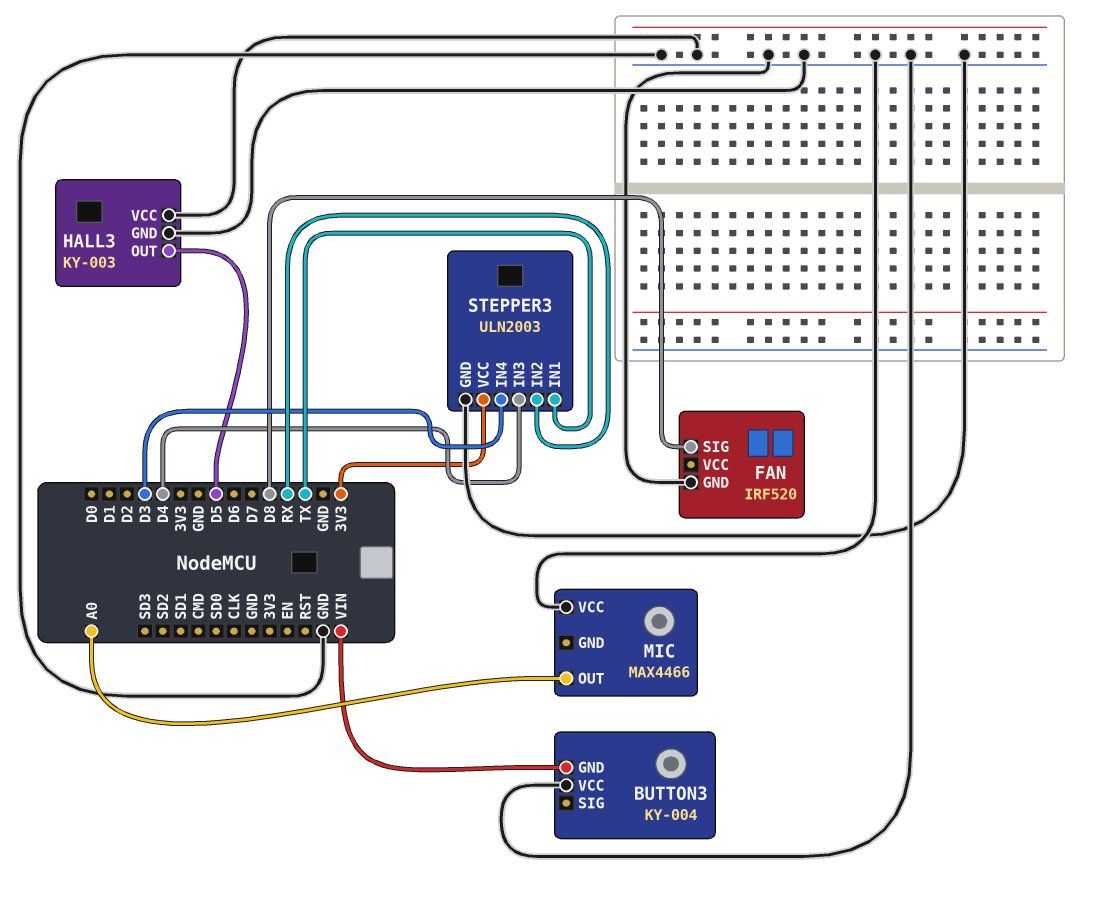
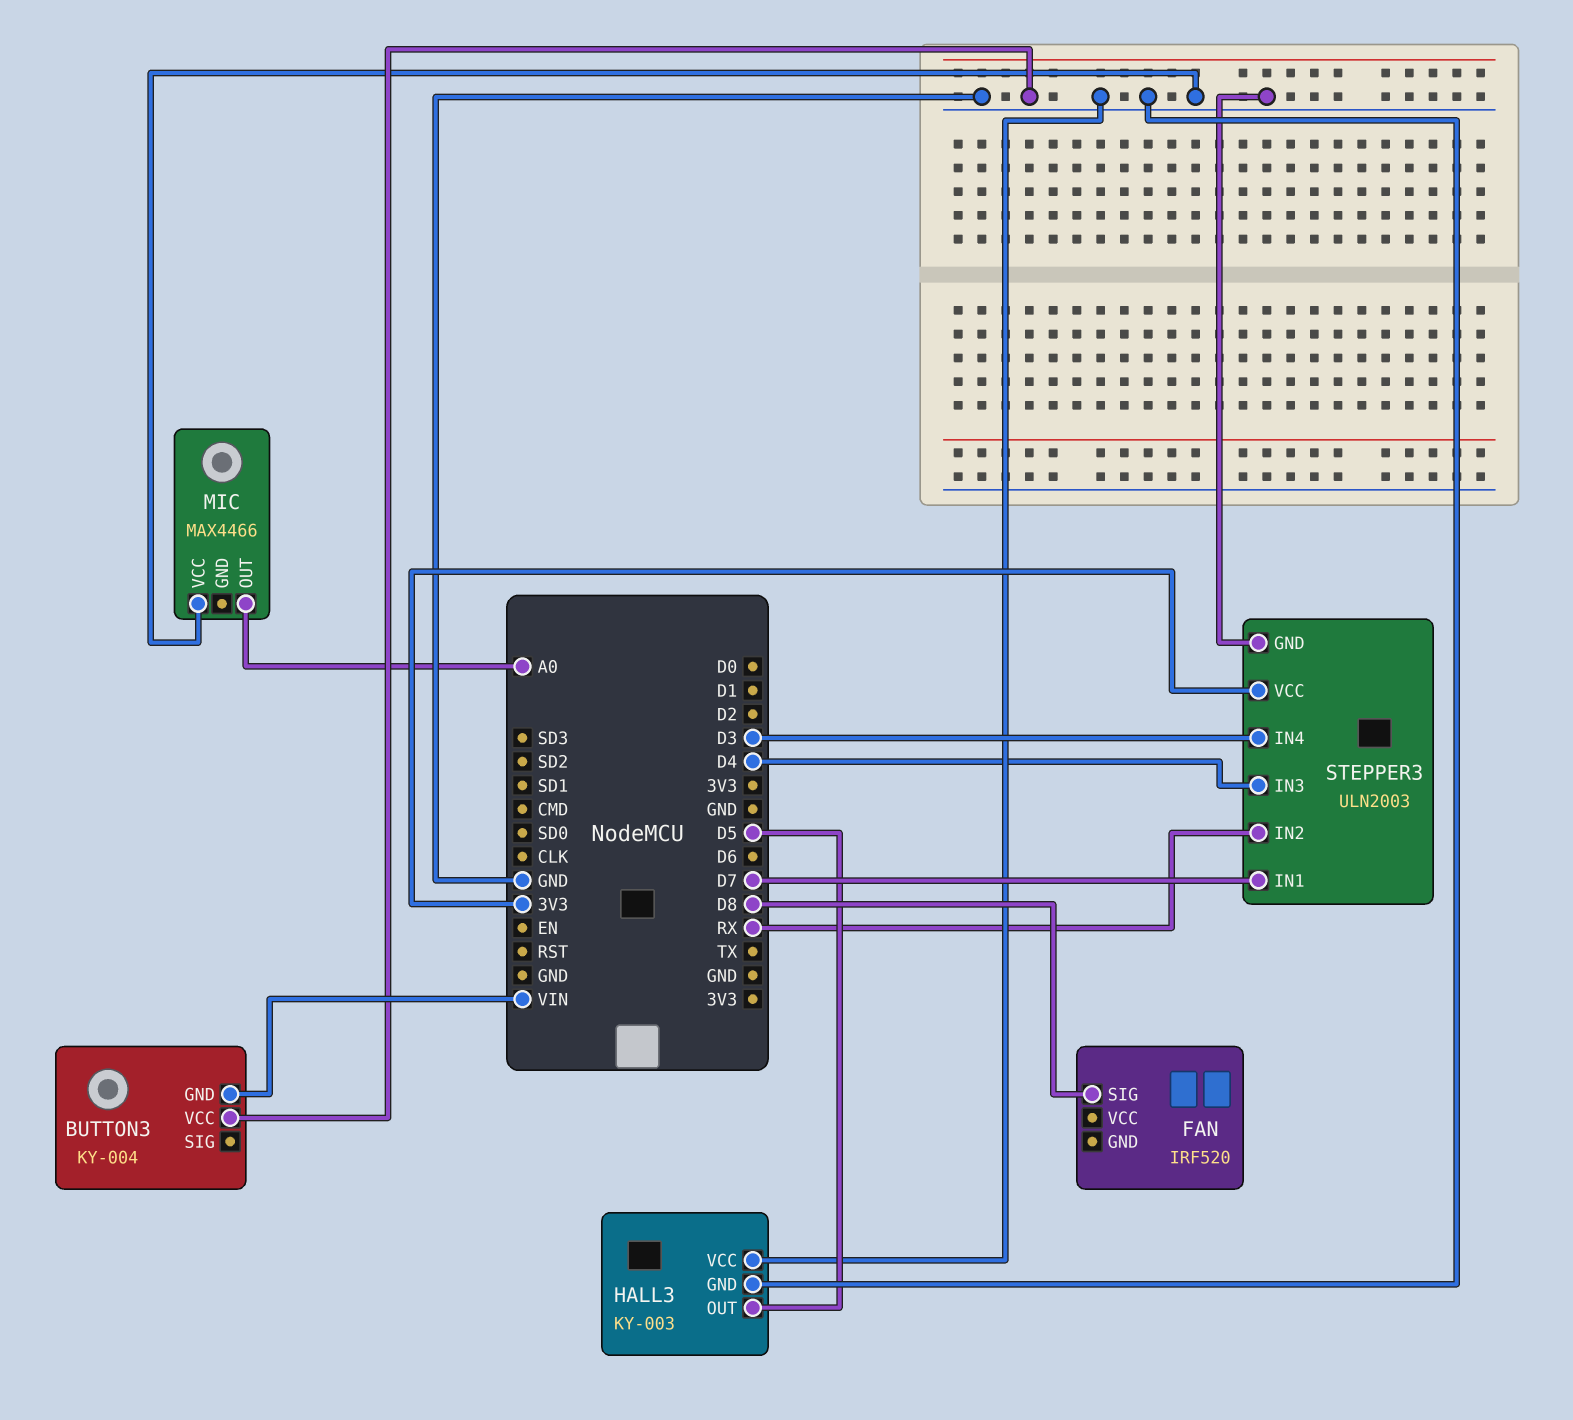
FAN pin GND: GND -> none
STEPPER3 pin IN1: TX -> D7

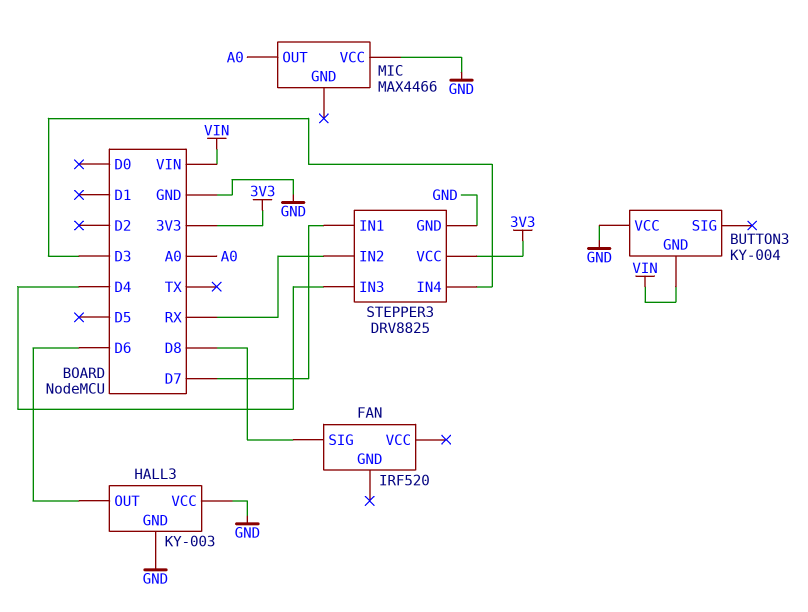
HALL3 pin OUT: D5 -> D6
STEPPER3: ULN2003 -> DRV8825

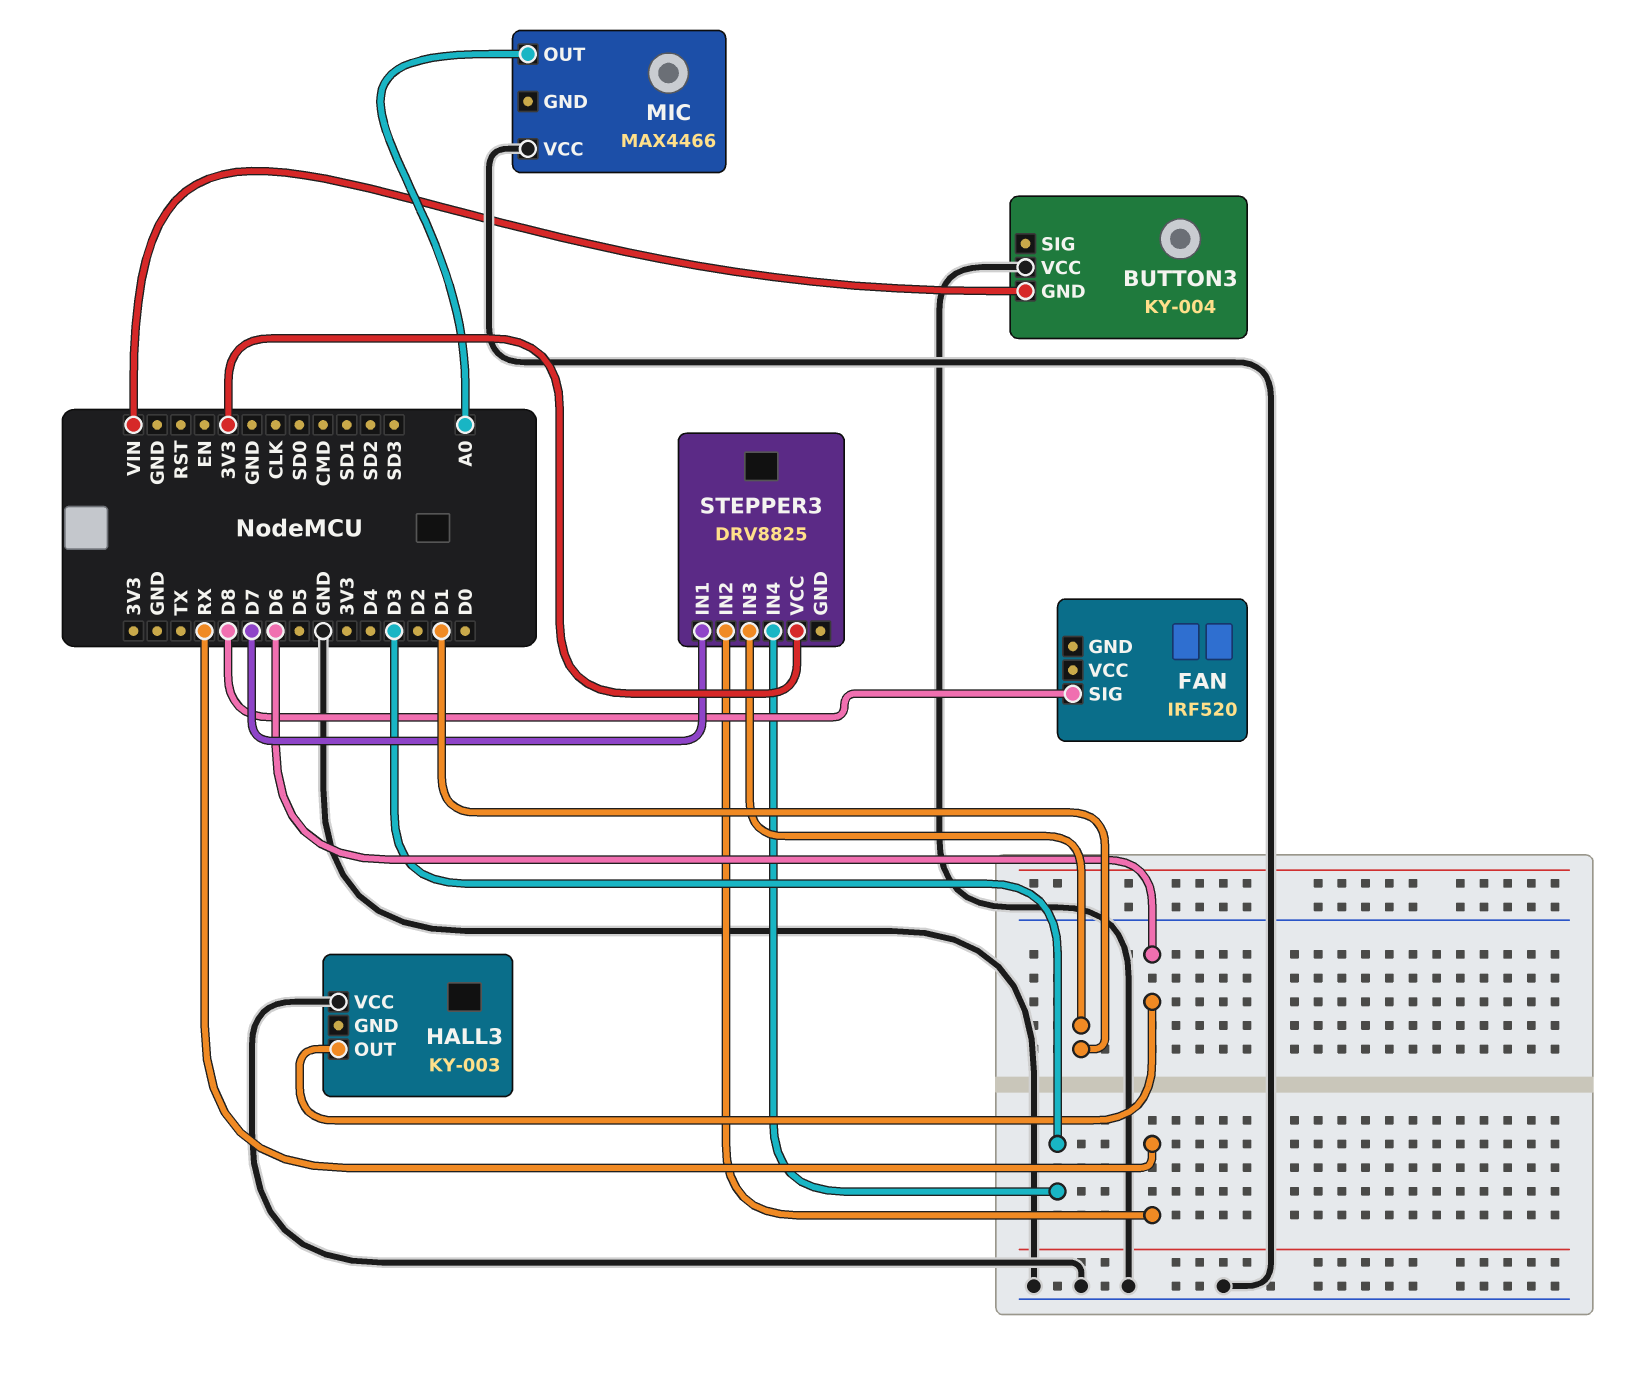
HALL3 pin GND: GND -> none
STEPPER3 pin GND: GND -> none
STEPPER3 pin IN3: D4 -> D1

